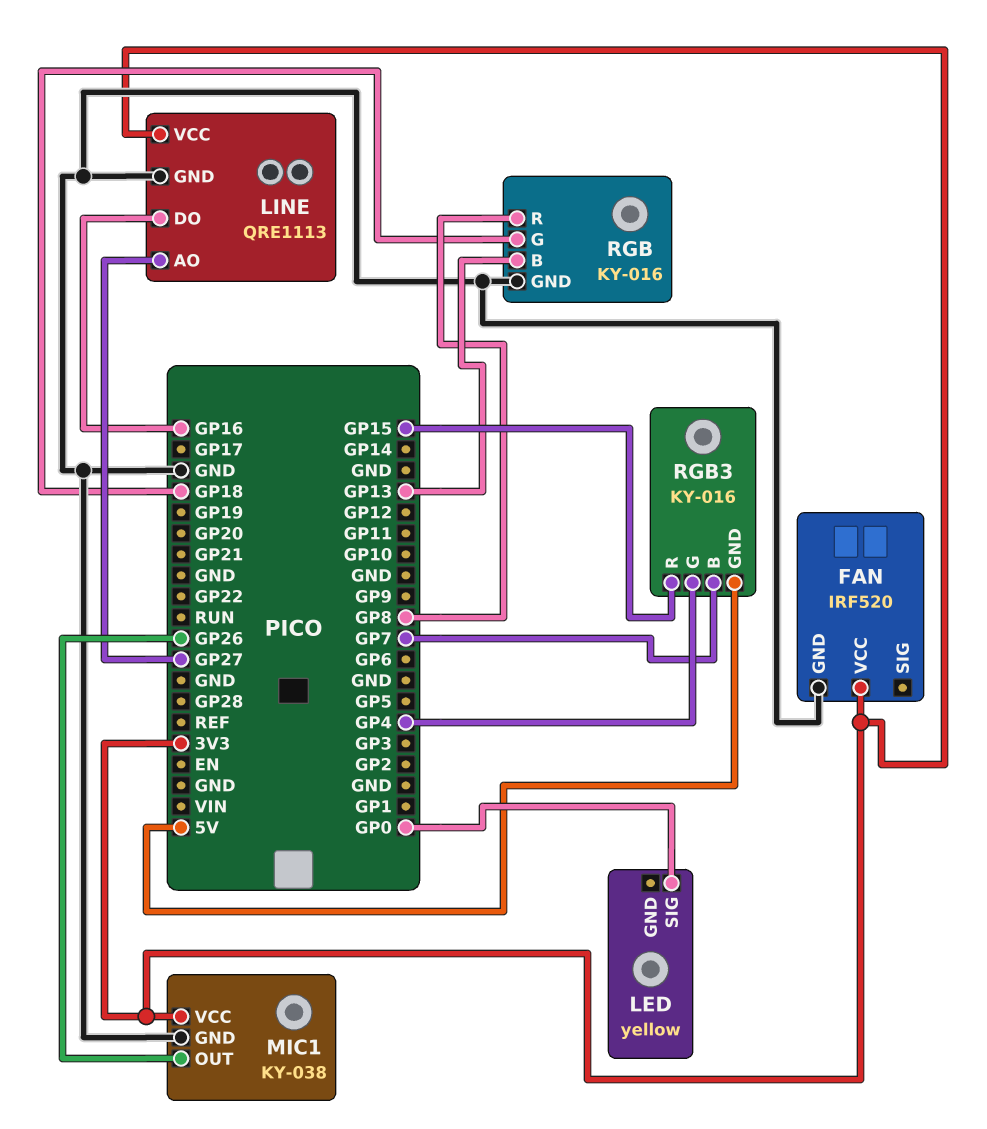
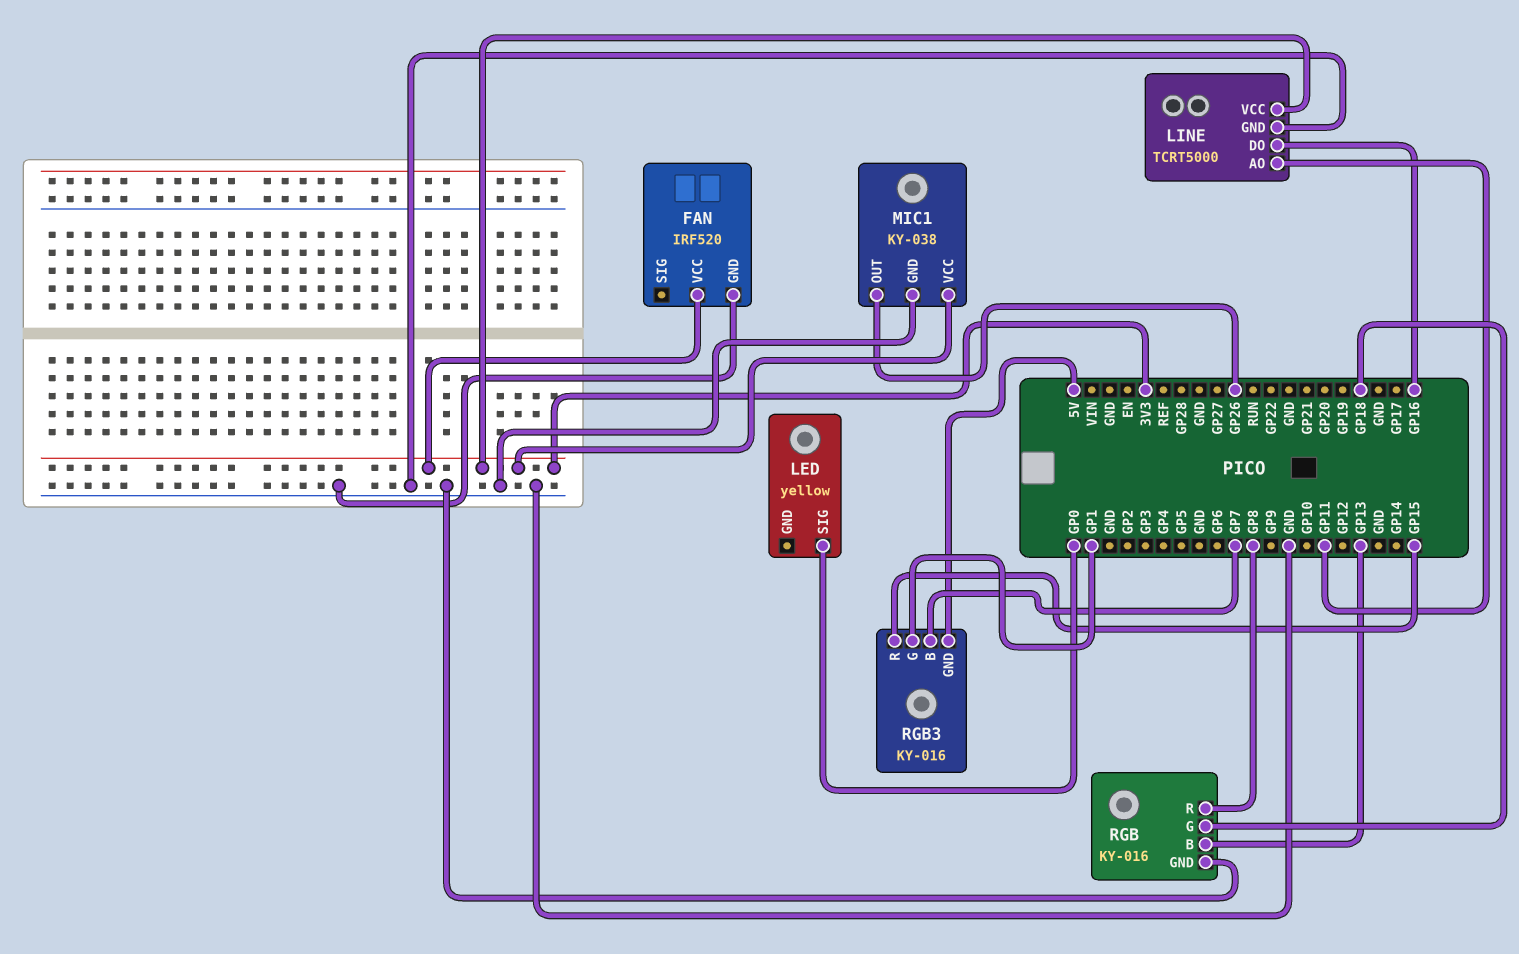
LINE: QRE1113 -> TCRT5000
LINE pin AO: GP27 -> GP11
RGB3 pin G: GP4 -> GP1

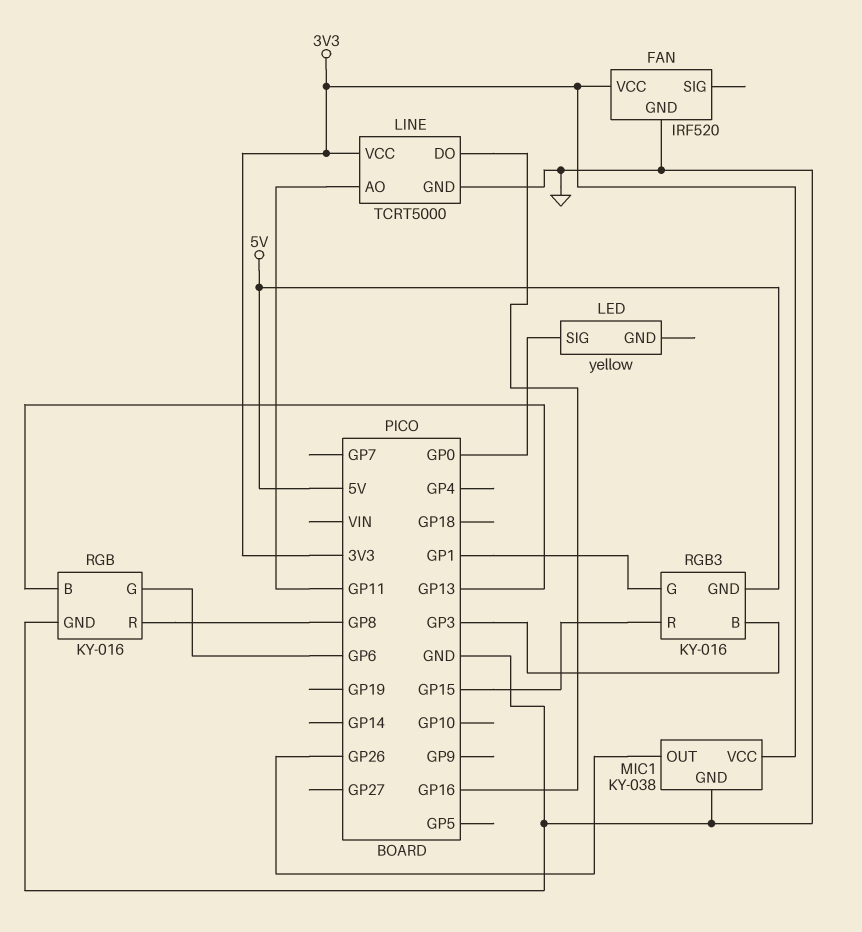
RGB pin G: GP18 -> GP6
RGB3 pin B: GP7 -> GP3

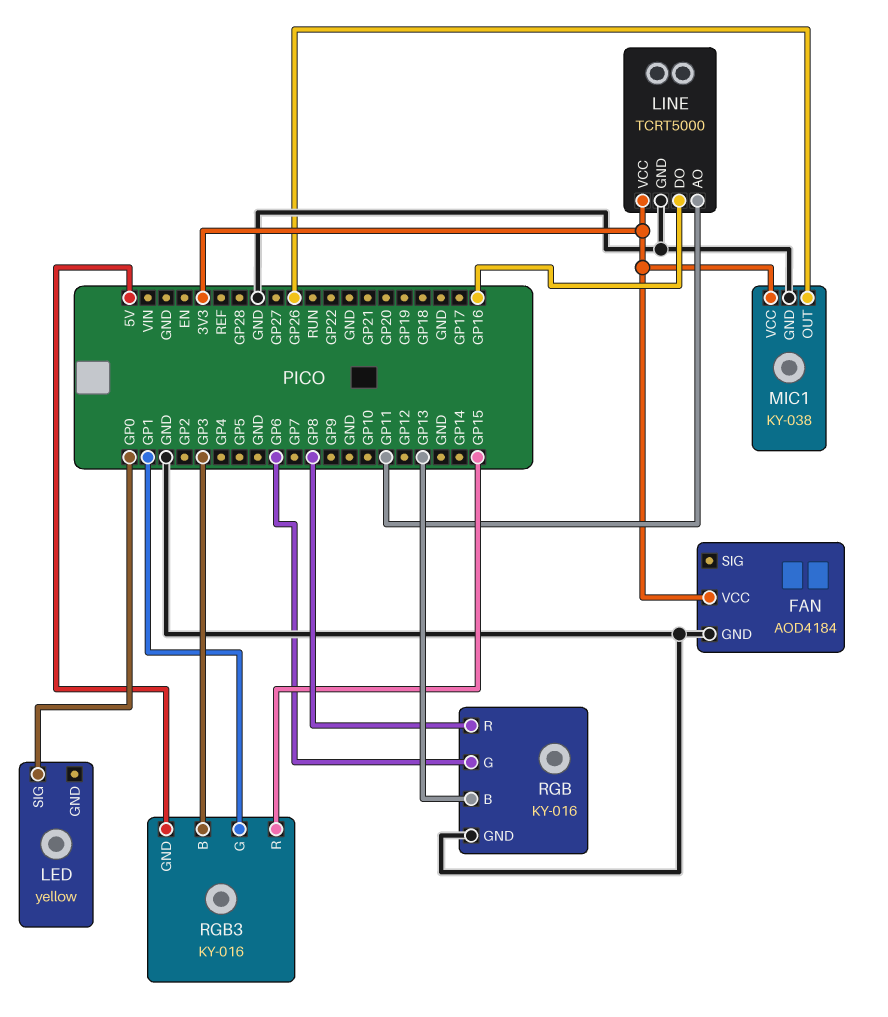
FAN: IRF520 -> AOD4184

